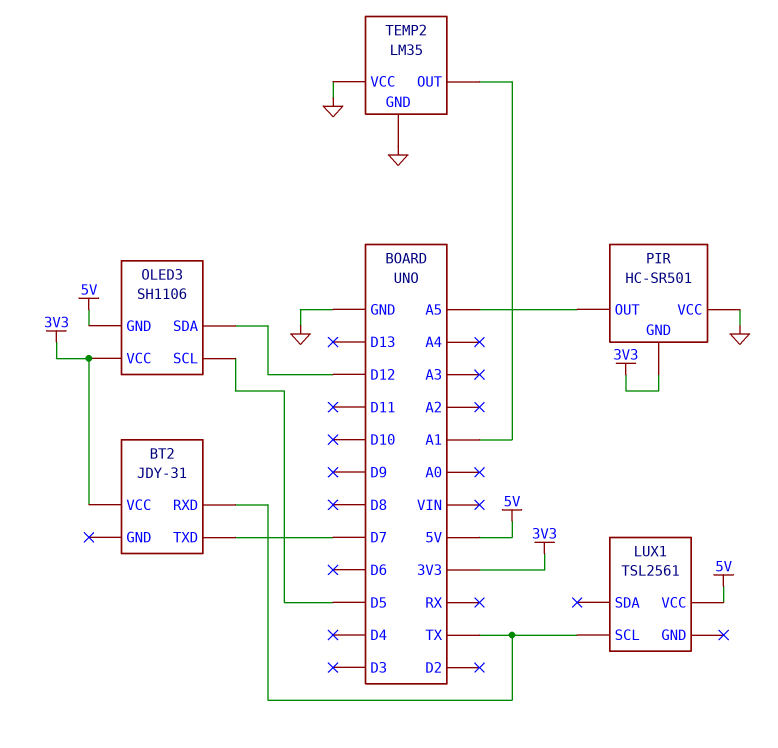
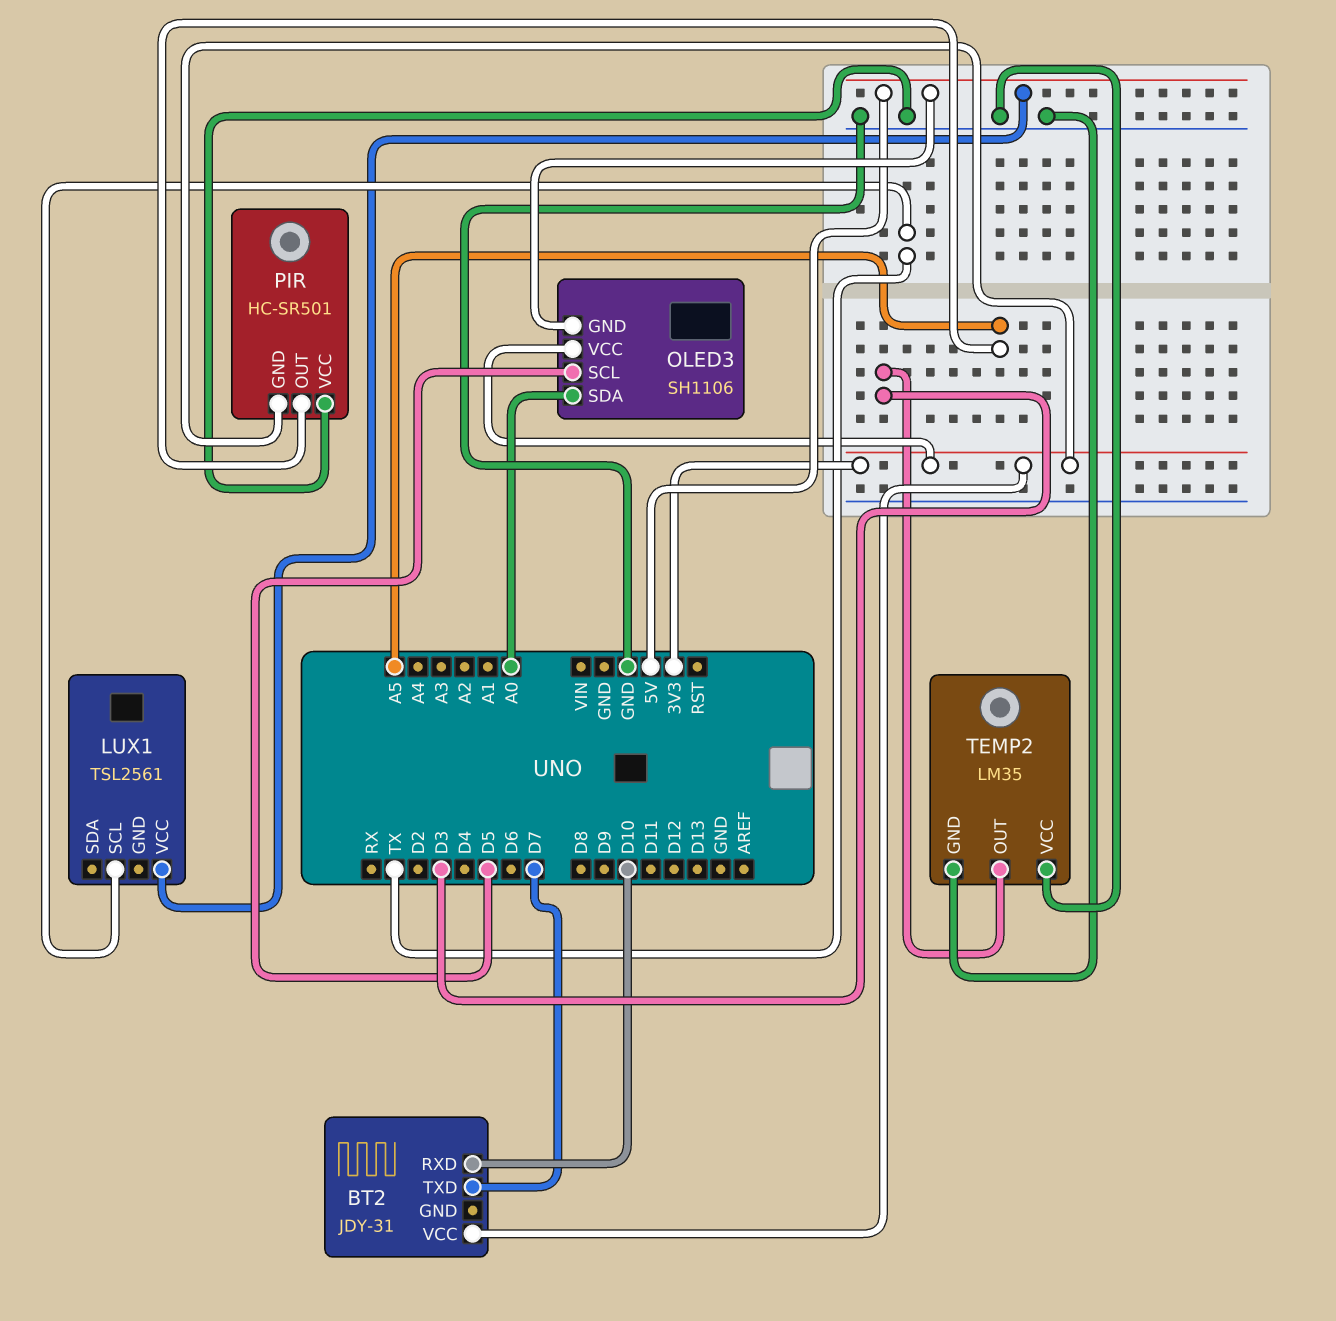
BT2 pin RXD: TX -> D10
OLED3 pin SDA: D12 -> A0
TEMP2 pin OUT: A1 -> D3

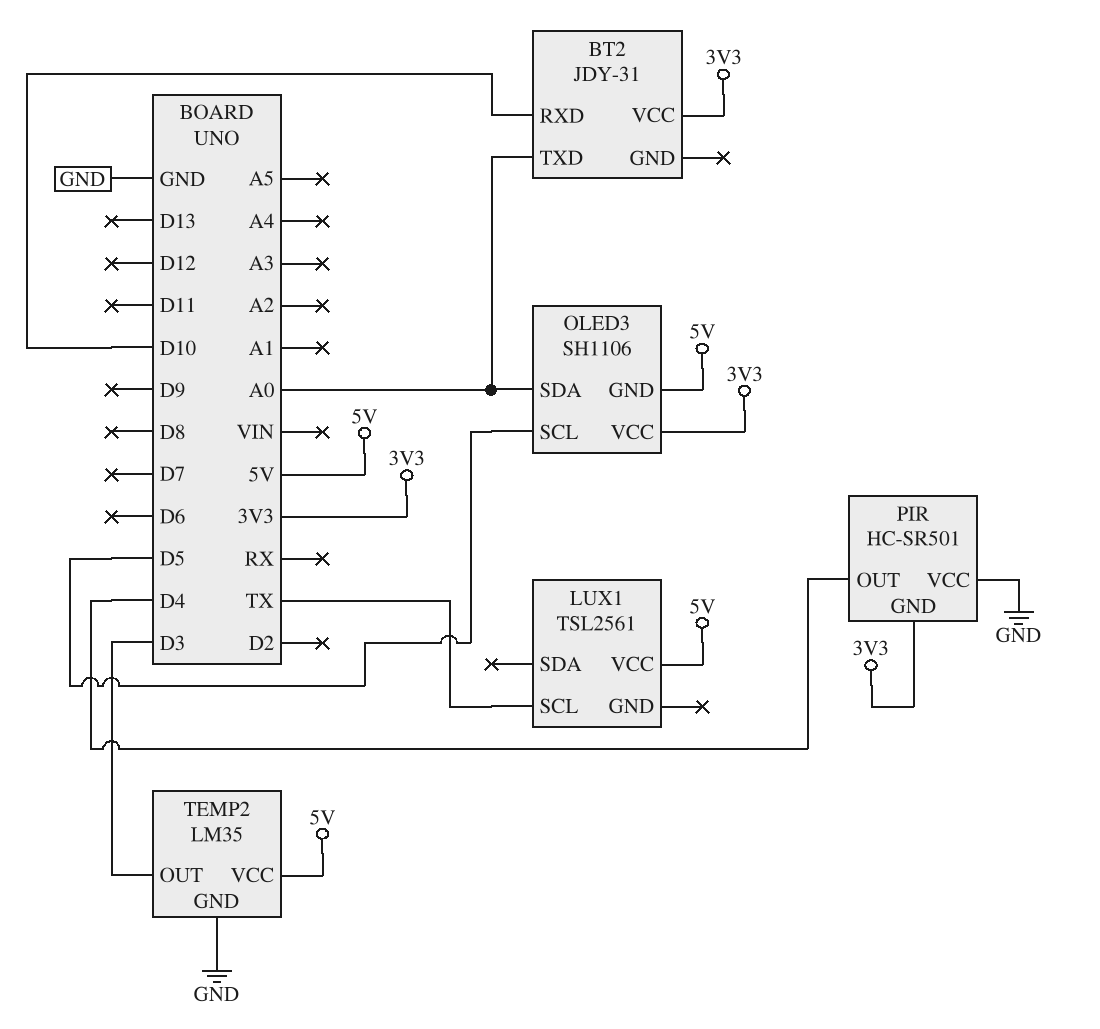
BT2 pin TXD: D7 -> A0
PIR pin OUT: A5 -> D4
TEMP2 pin VCC: GND -> 5V

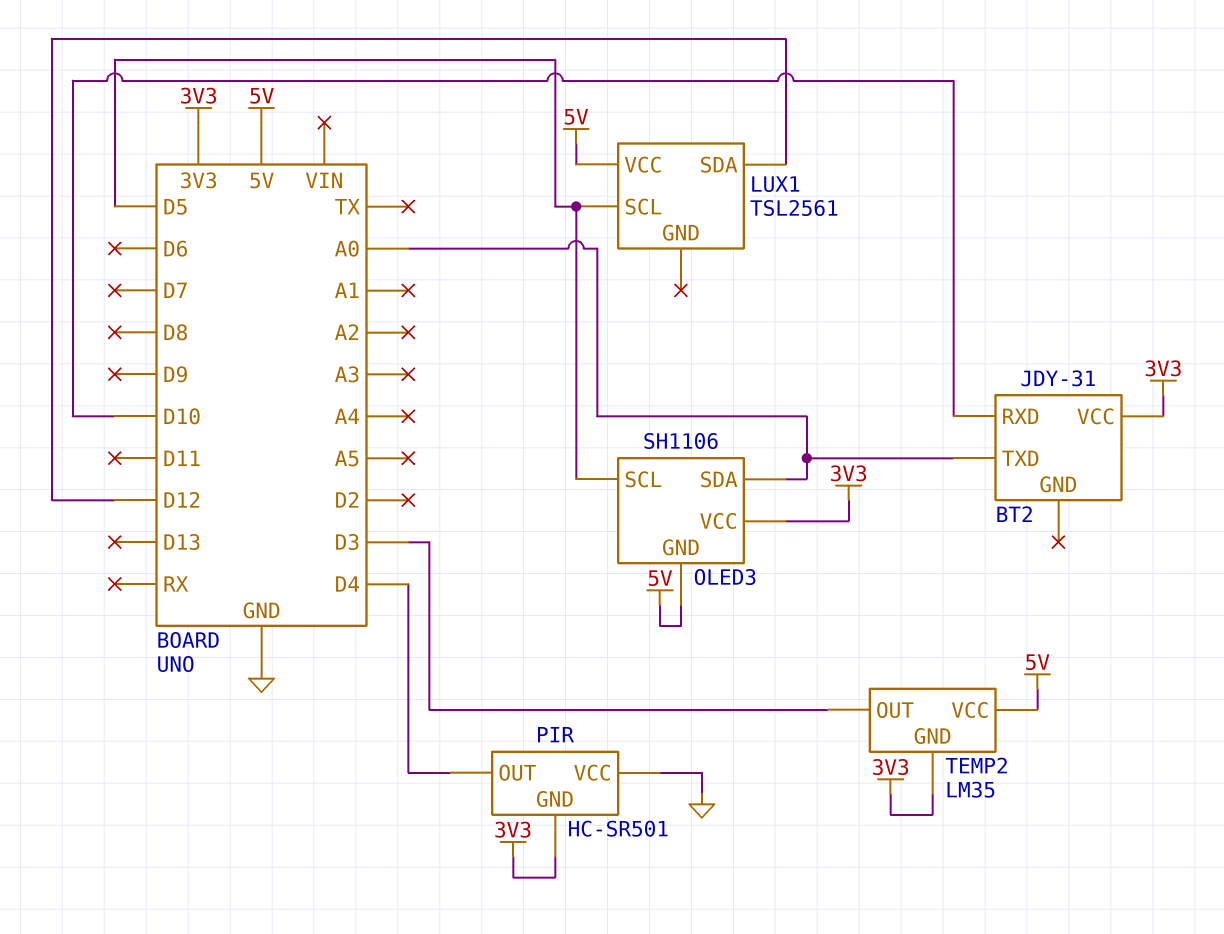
LUX1 pin SCL: TX -> D5
LUX1 pin SDA: none -> D12
TEMP2 pin GND: GND -> 3V3

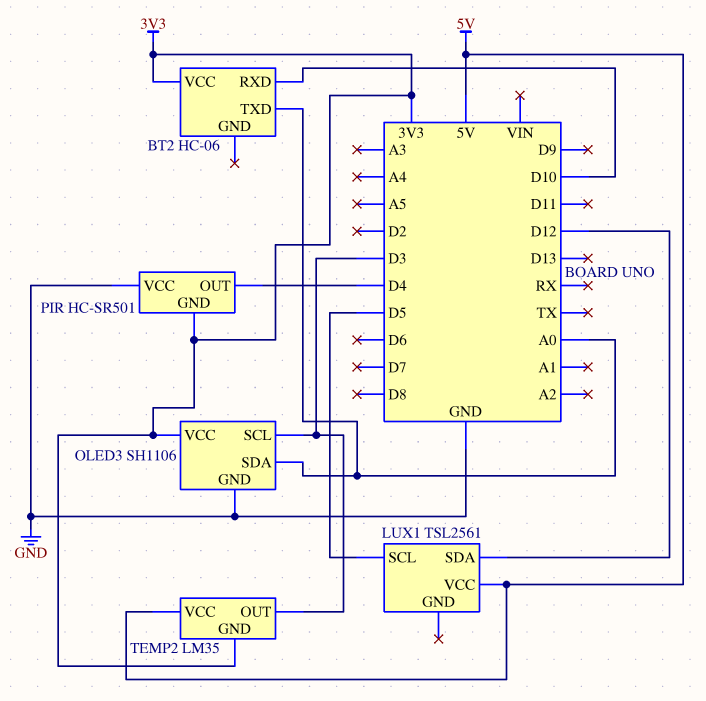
BT2: JDY-31 -> HC-06
OLED3 pin GND: 5V -> GND
OLED3 pin SCL: D5 -> D3

